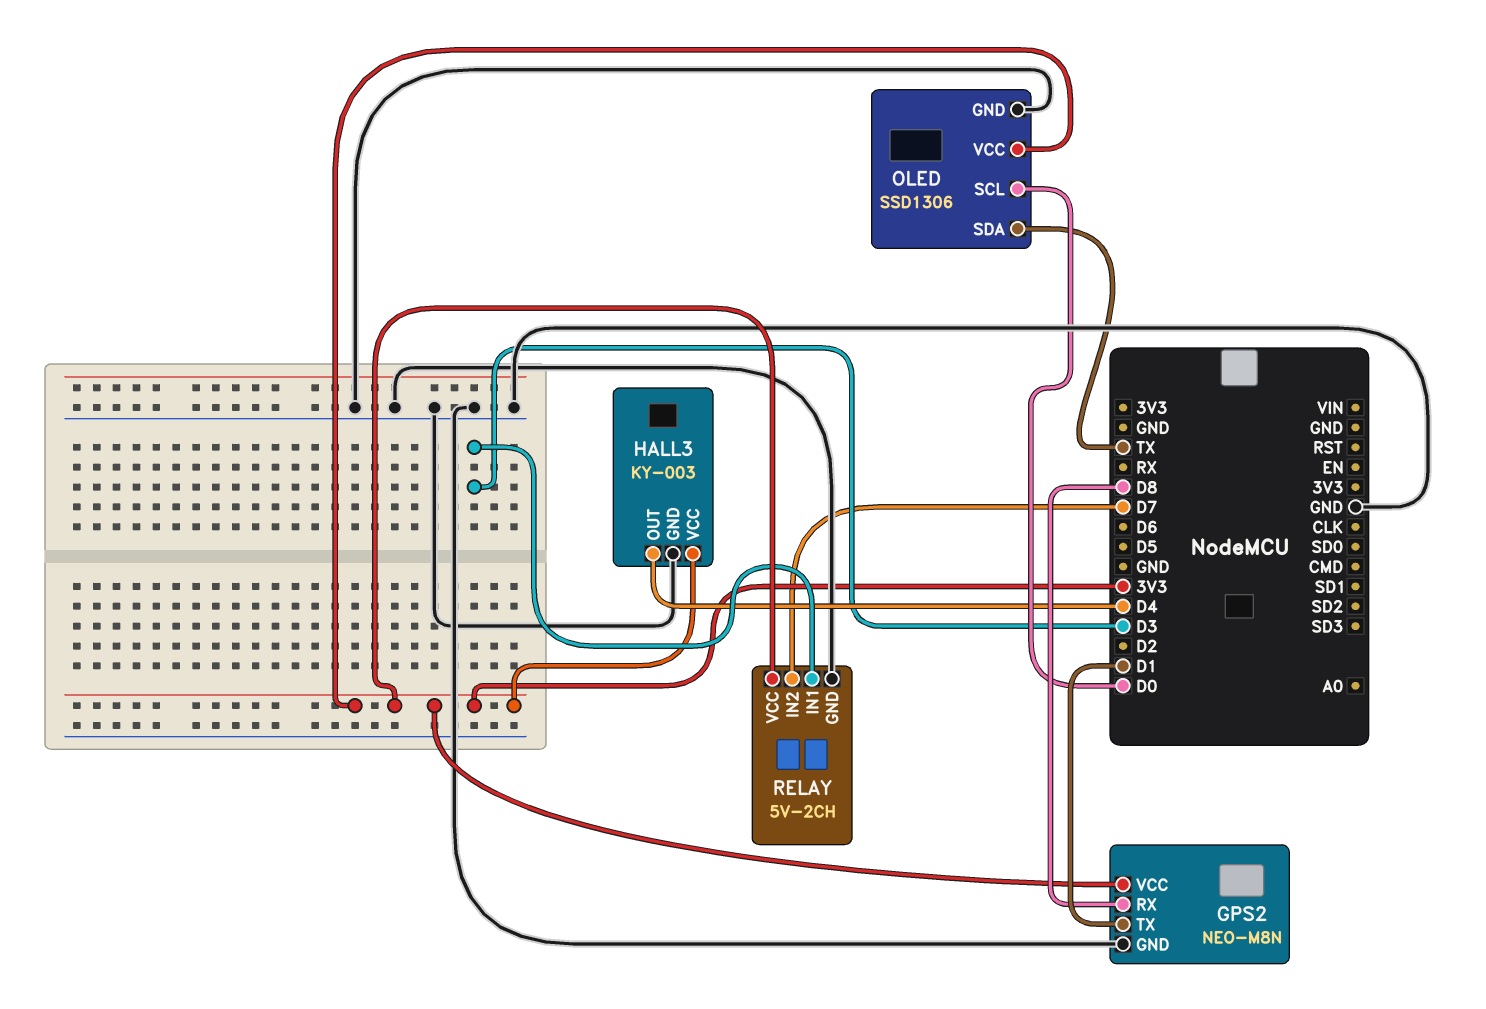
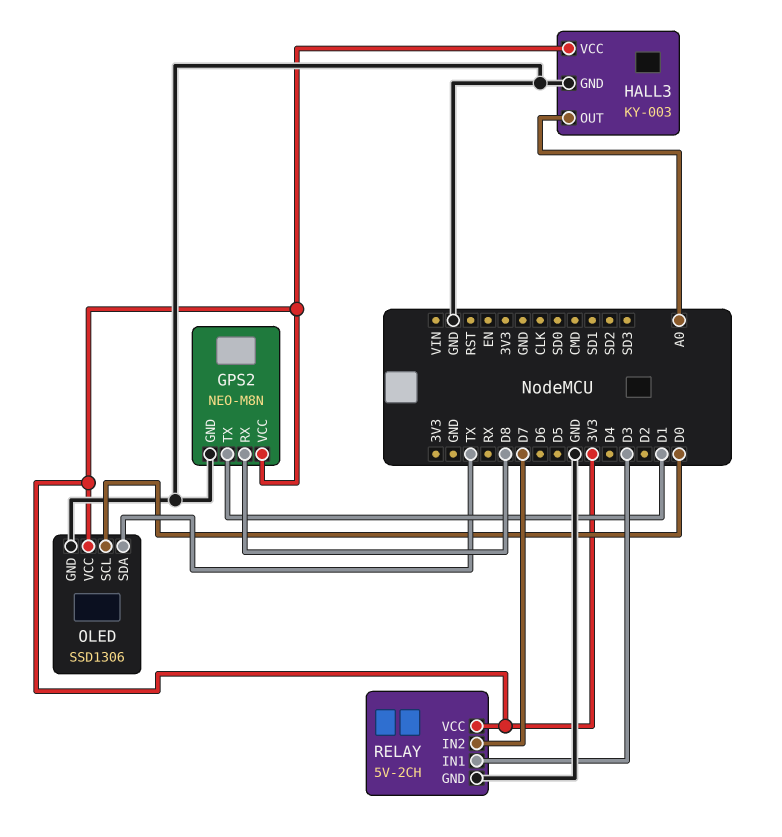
HALL3 pin OUT: D4 -> A0

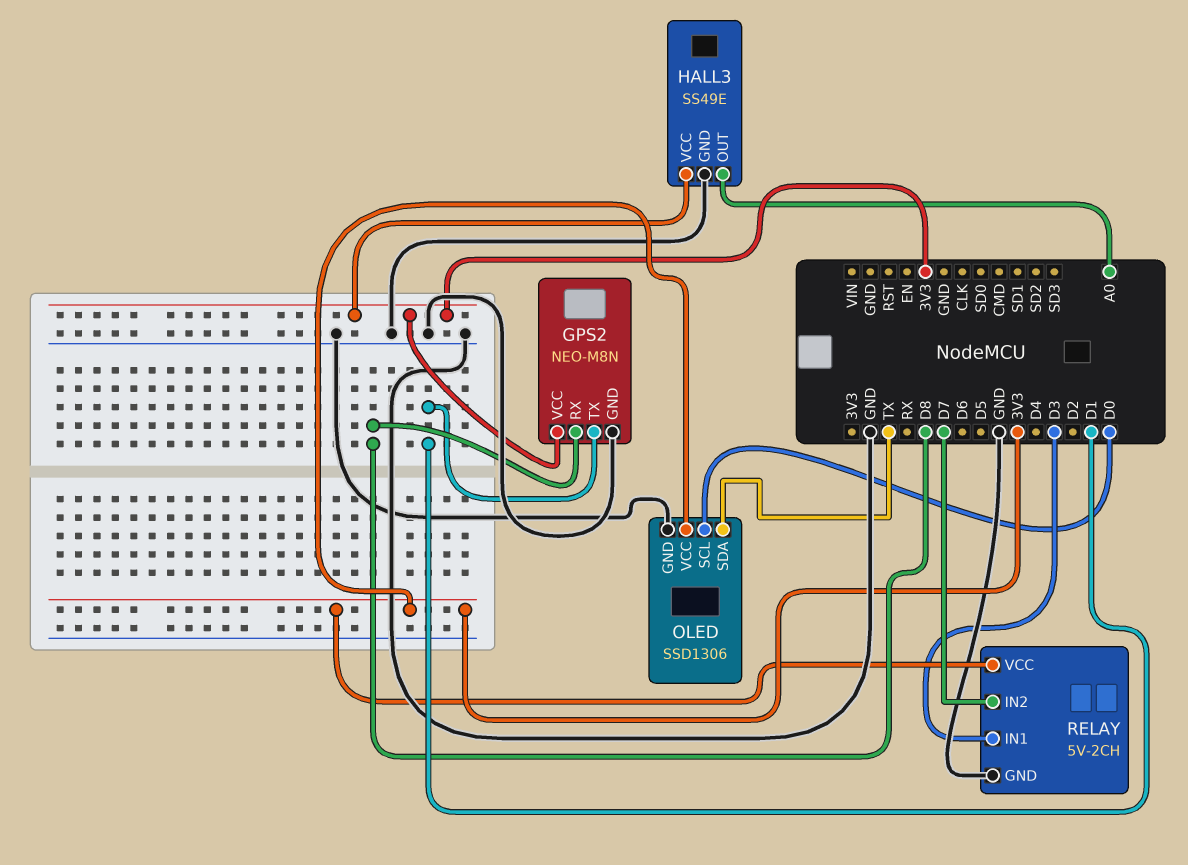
HALL3: KY-003 -> SS49E

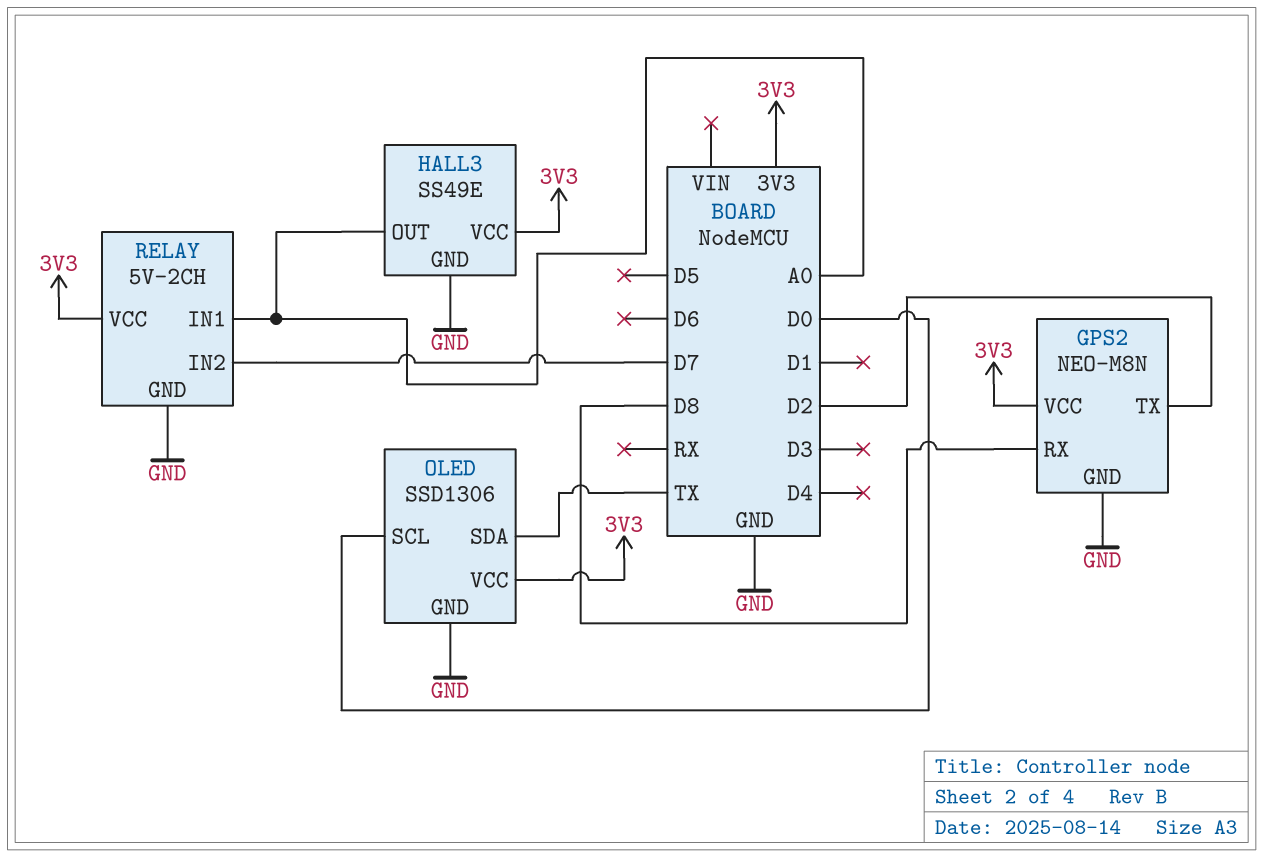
GPS2 pin TX: D1 -> D2
RELAY pin IN1: D3 -> A0

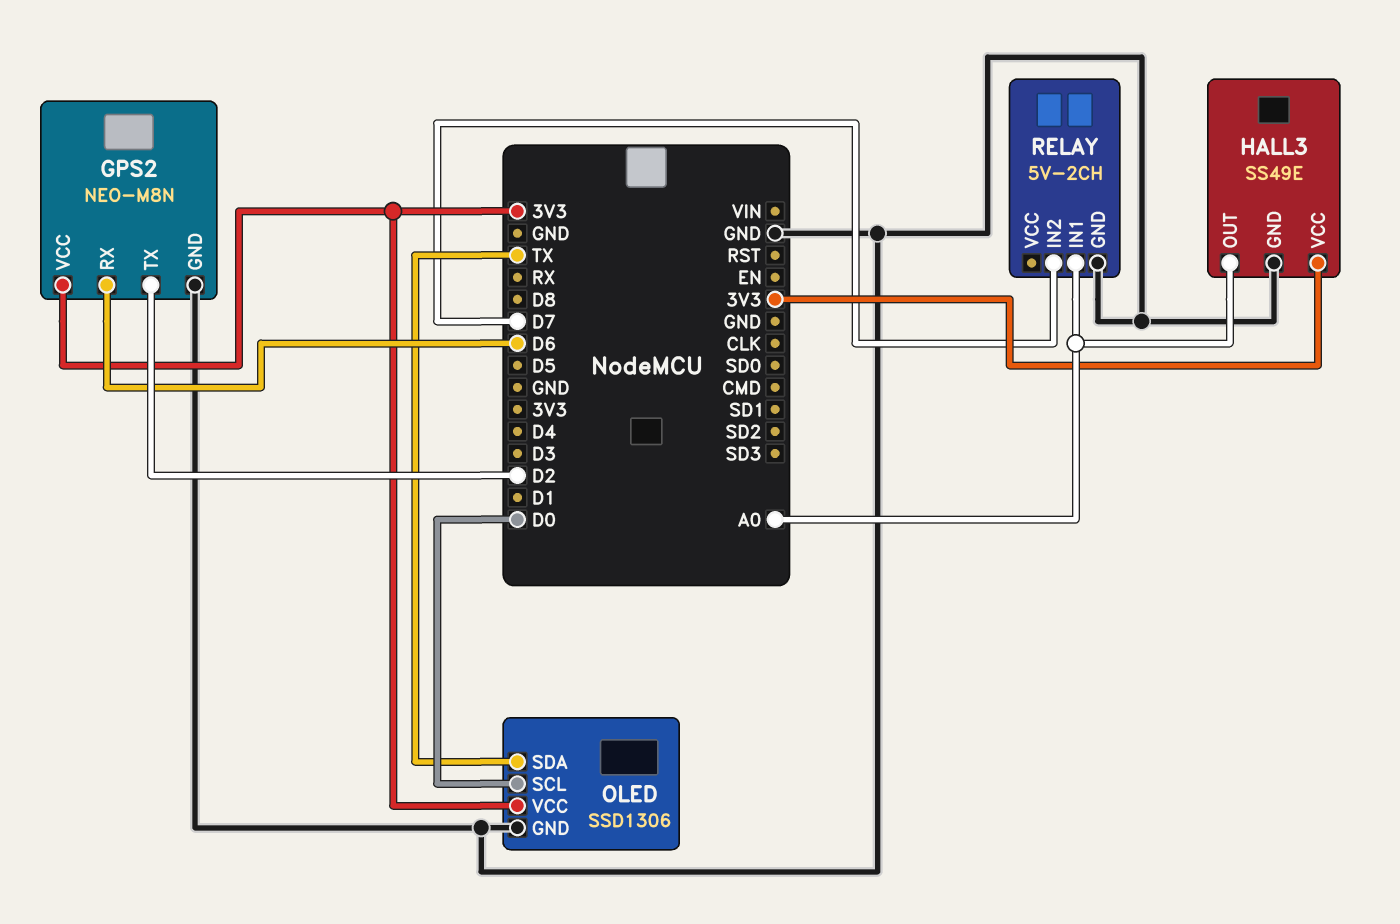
GPS2 pin RX: D8 -> D6
RELAY pin VCC: 3V3 -> none

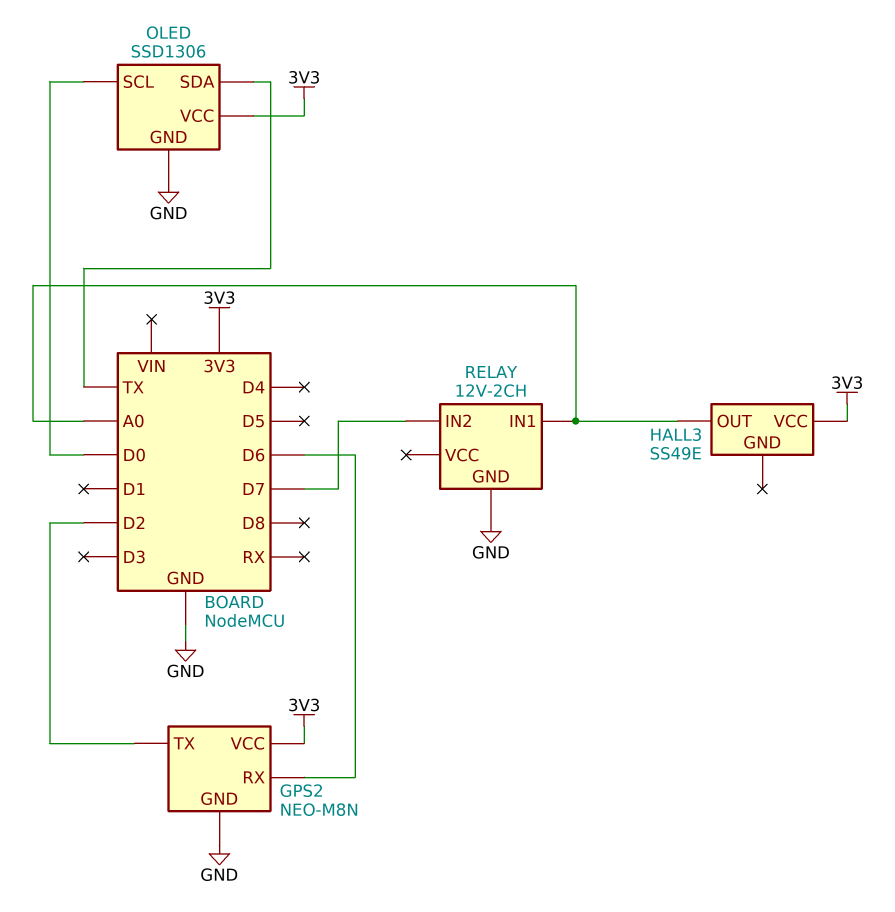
HALL3 pin GND: GND -> none
RELAY: 5V-2CH -> 12V-2CH

